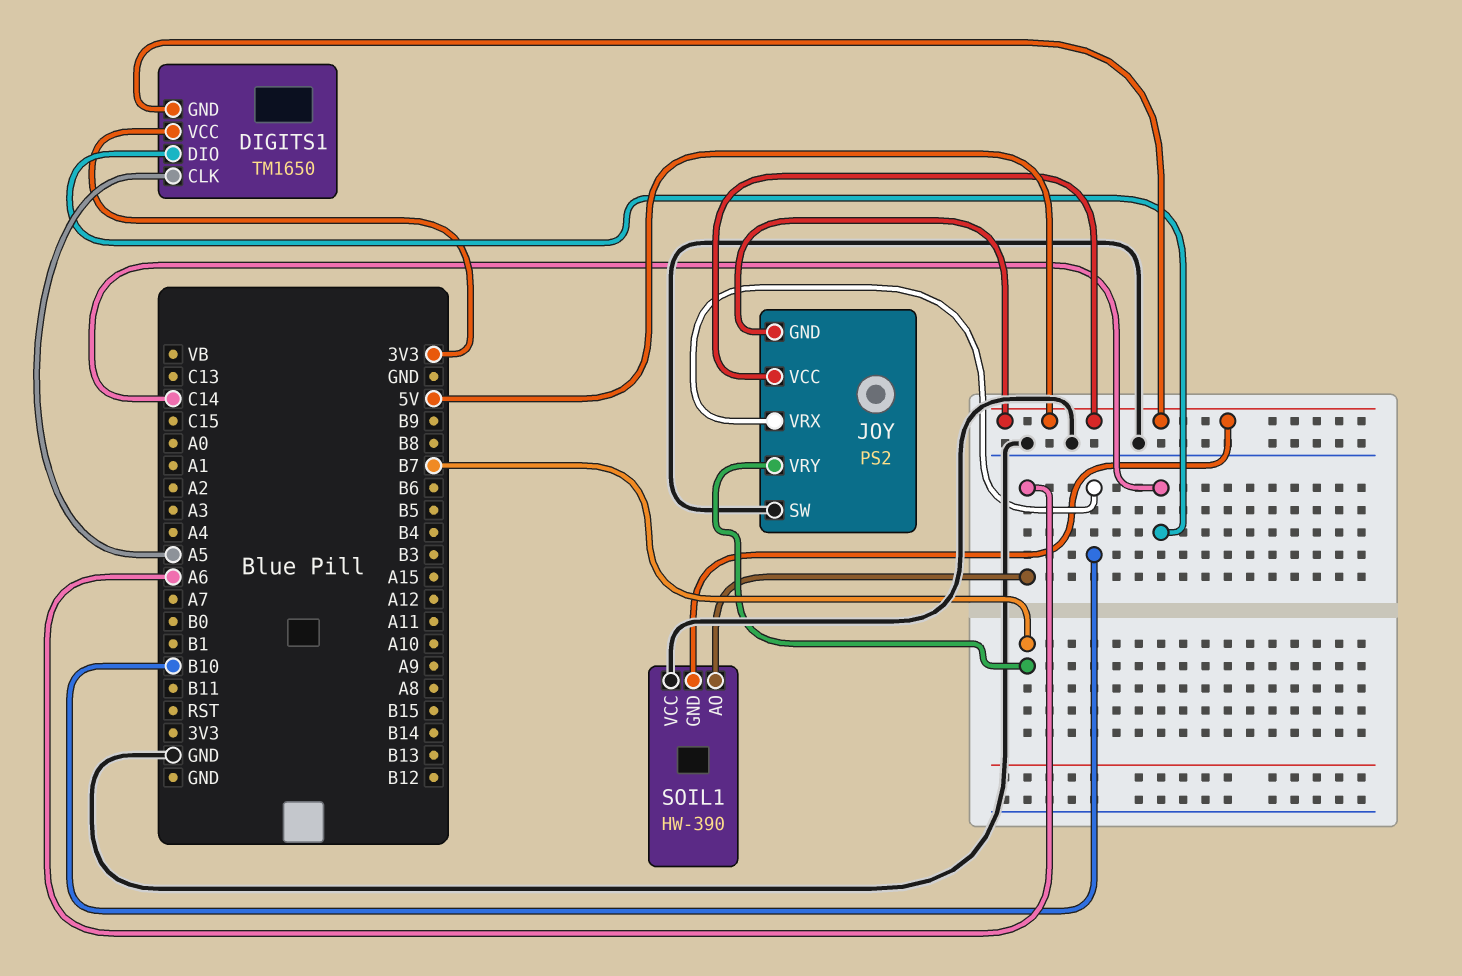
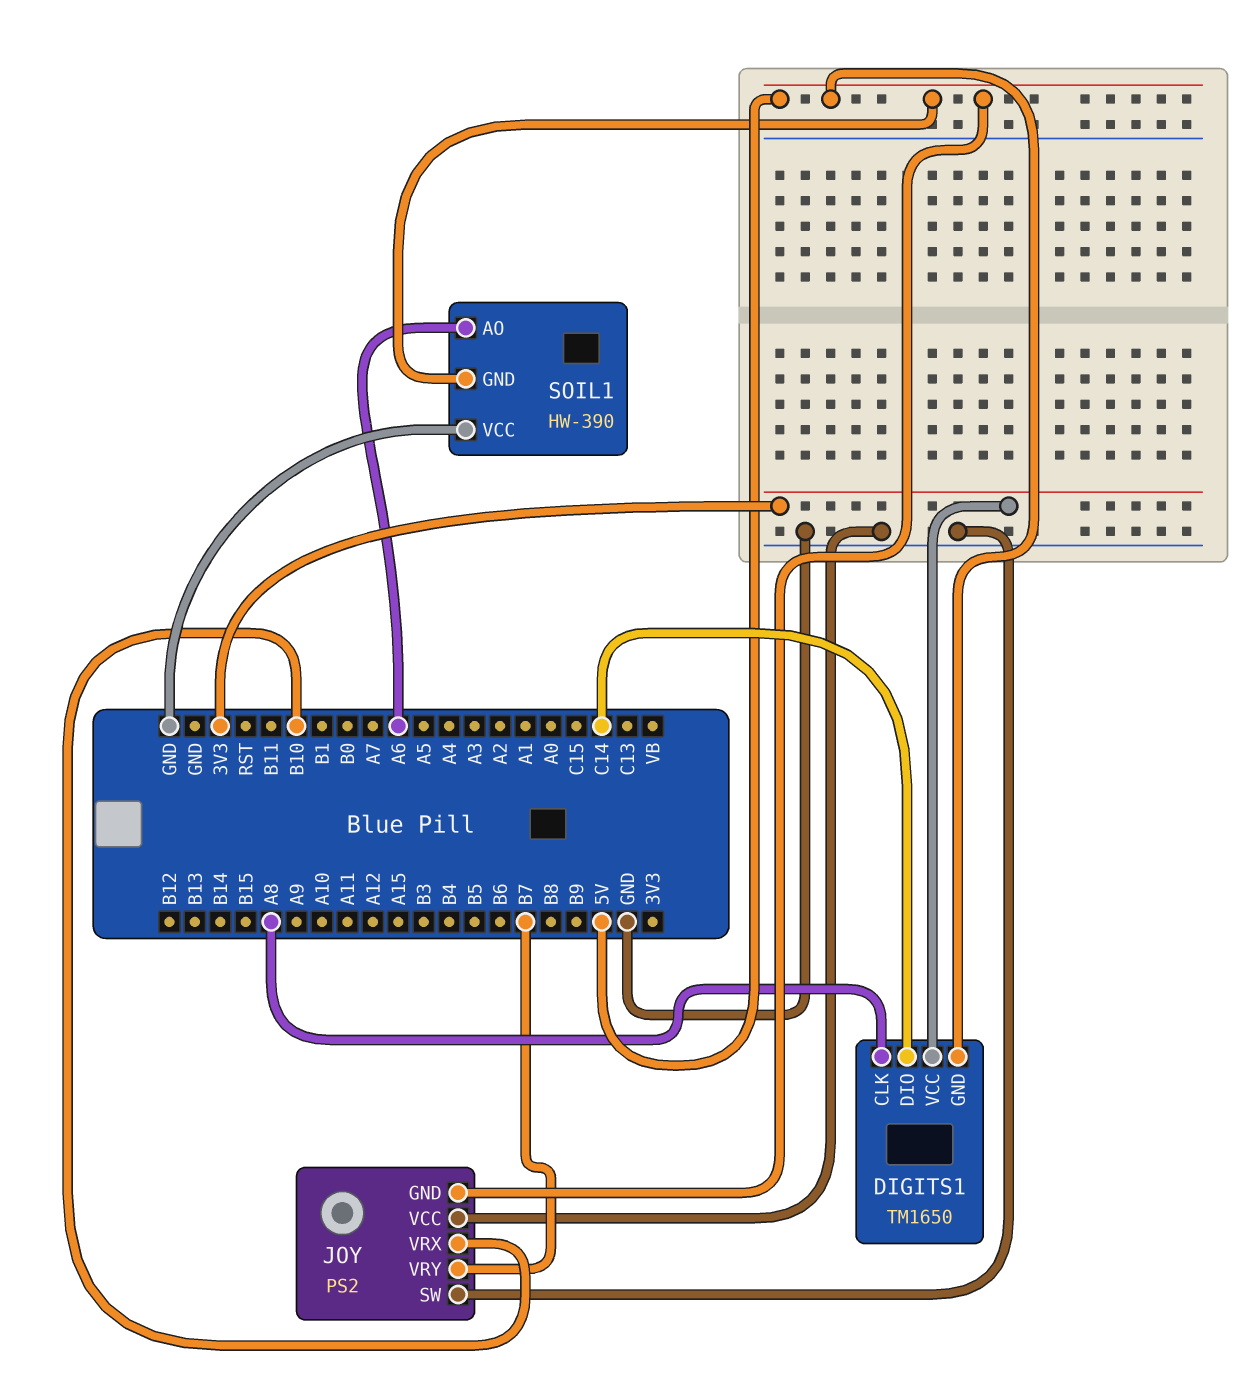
DIGITS1 pin CLK: A5 -> A8
JOY pin VCC: 5V -> GND

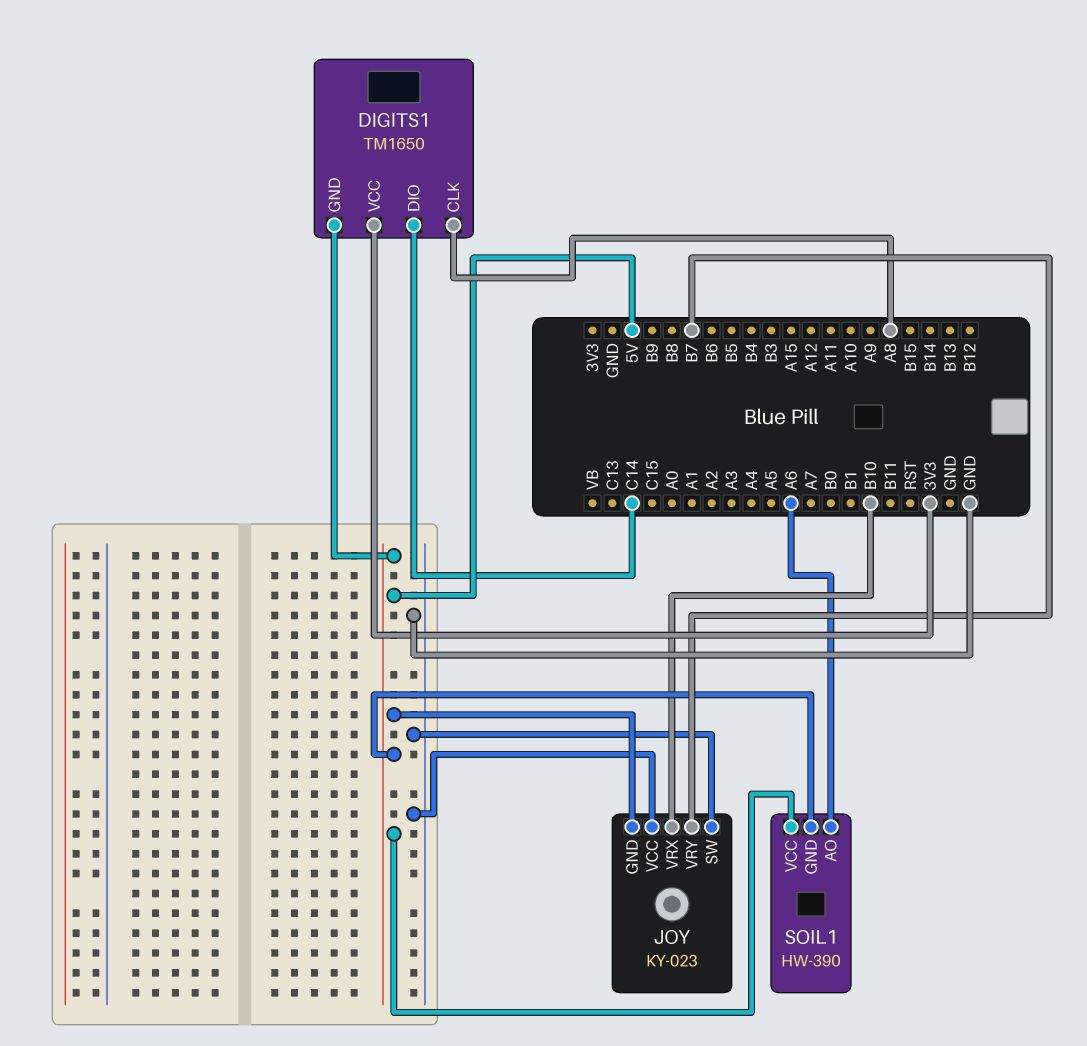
JOY: PS2 -> KY-023
SOIL1 pin VCC: GND -> 5V

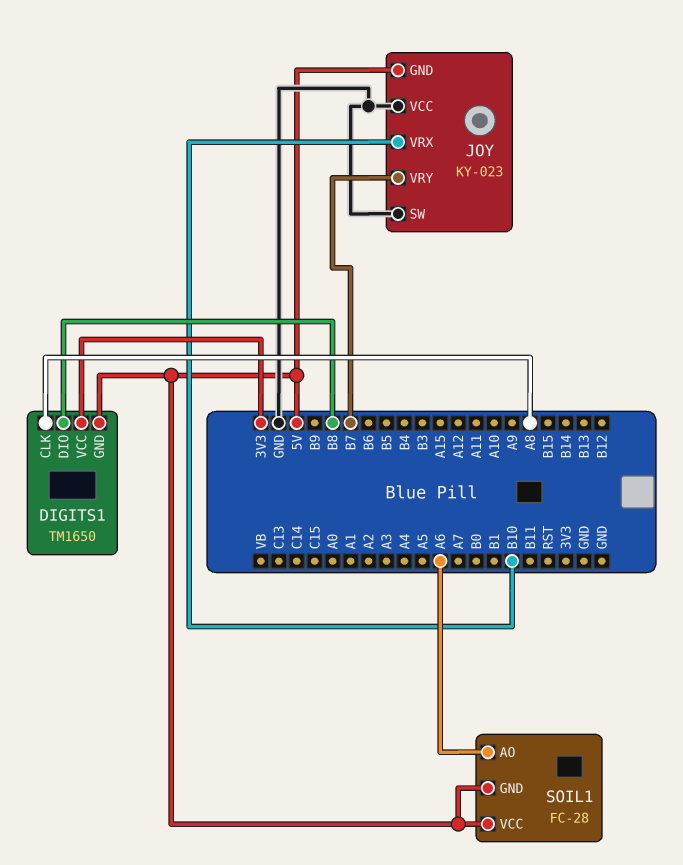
DIGITS1 pin DIO: C14 -> B8
SOIL1: HW-390 -> FC-28

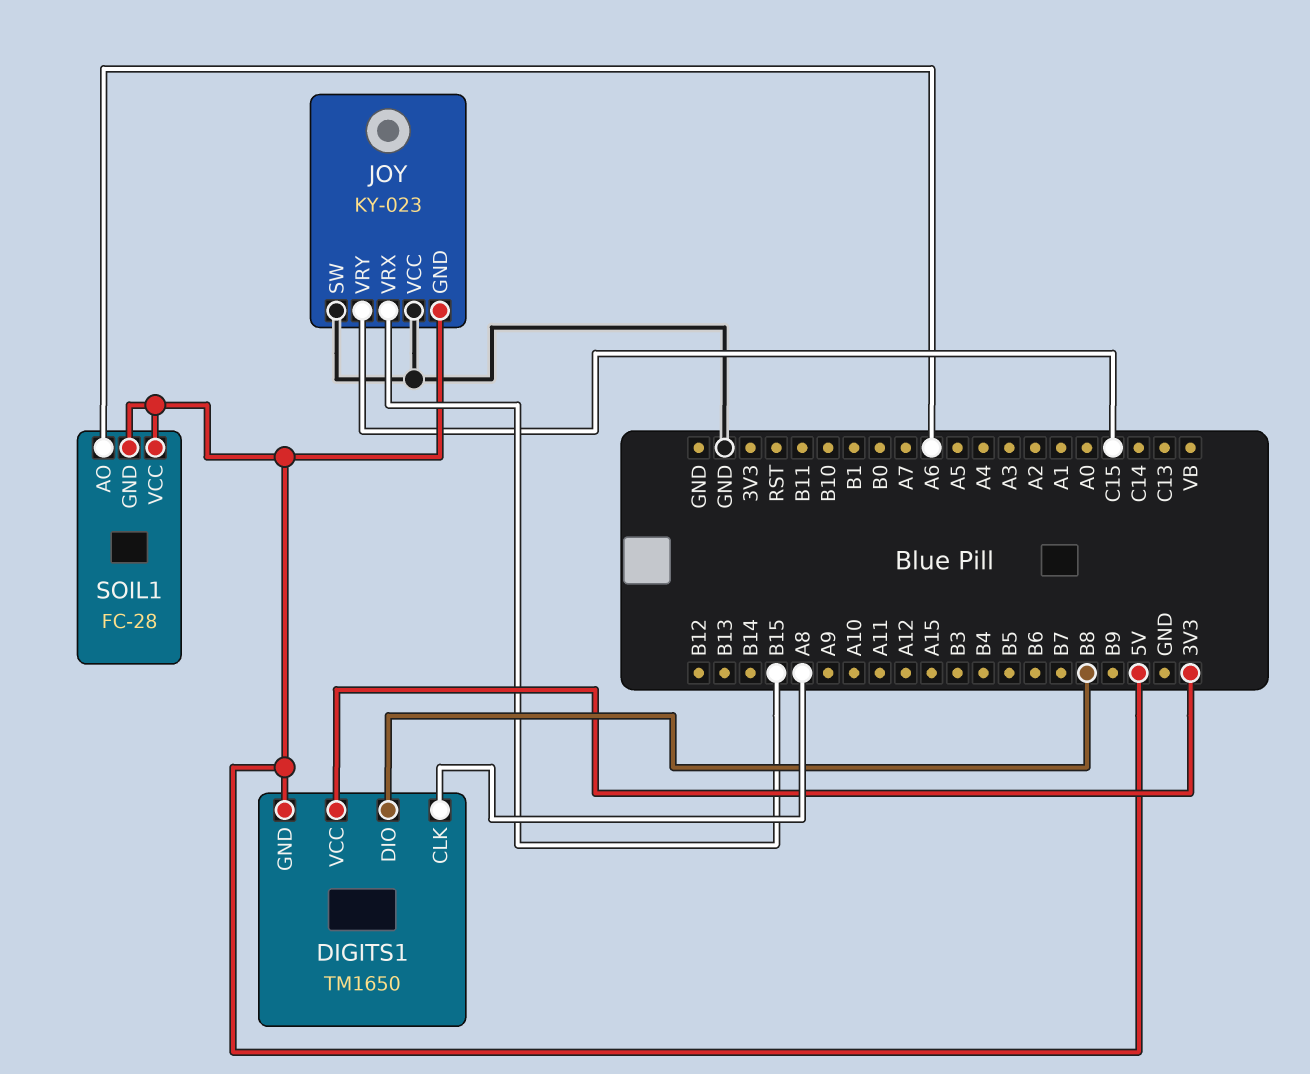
JOY pin VRX: B10 -> B15
JOY pin VRY: B7 -> C15

